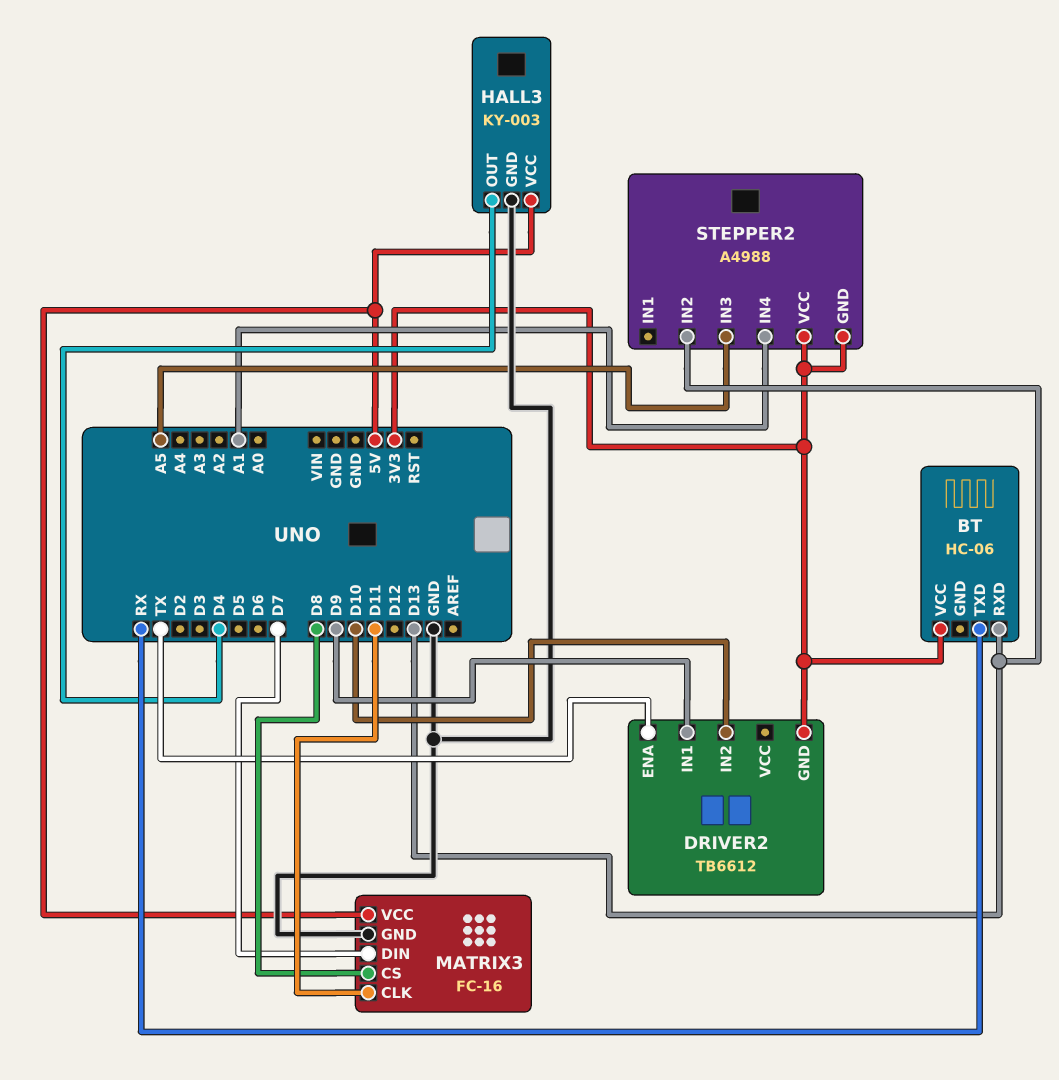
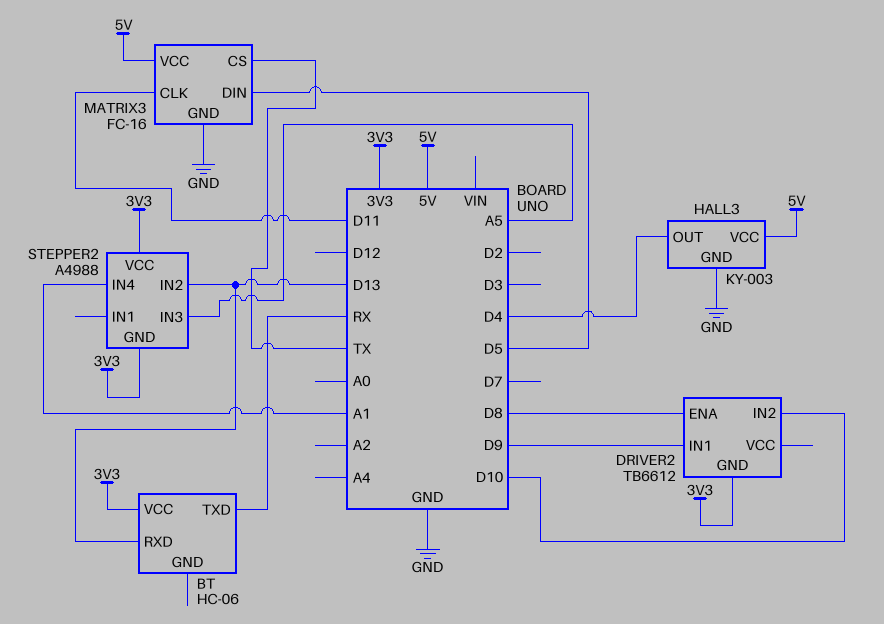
DRIVER2 pin ENA: TX -> D8
MATRIX3 pin CS: D8 -> TX
MATRIX3 pin DIN: D7 -> D5

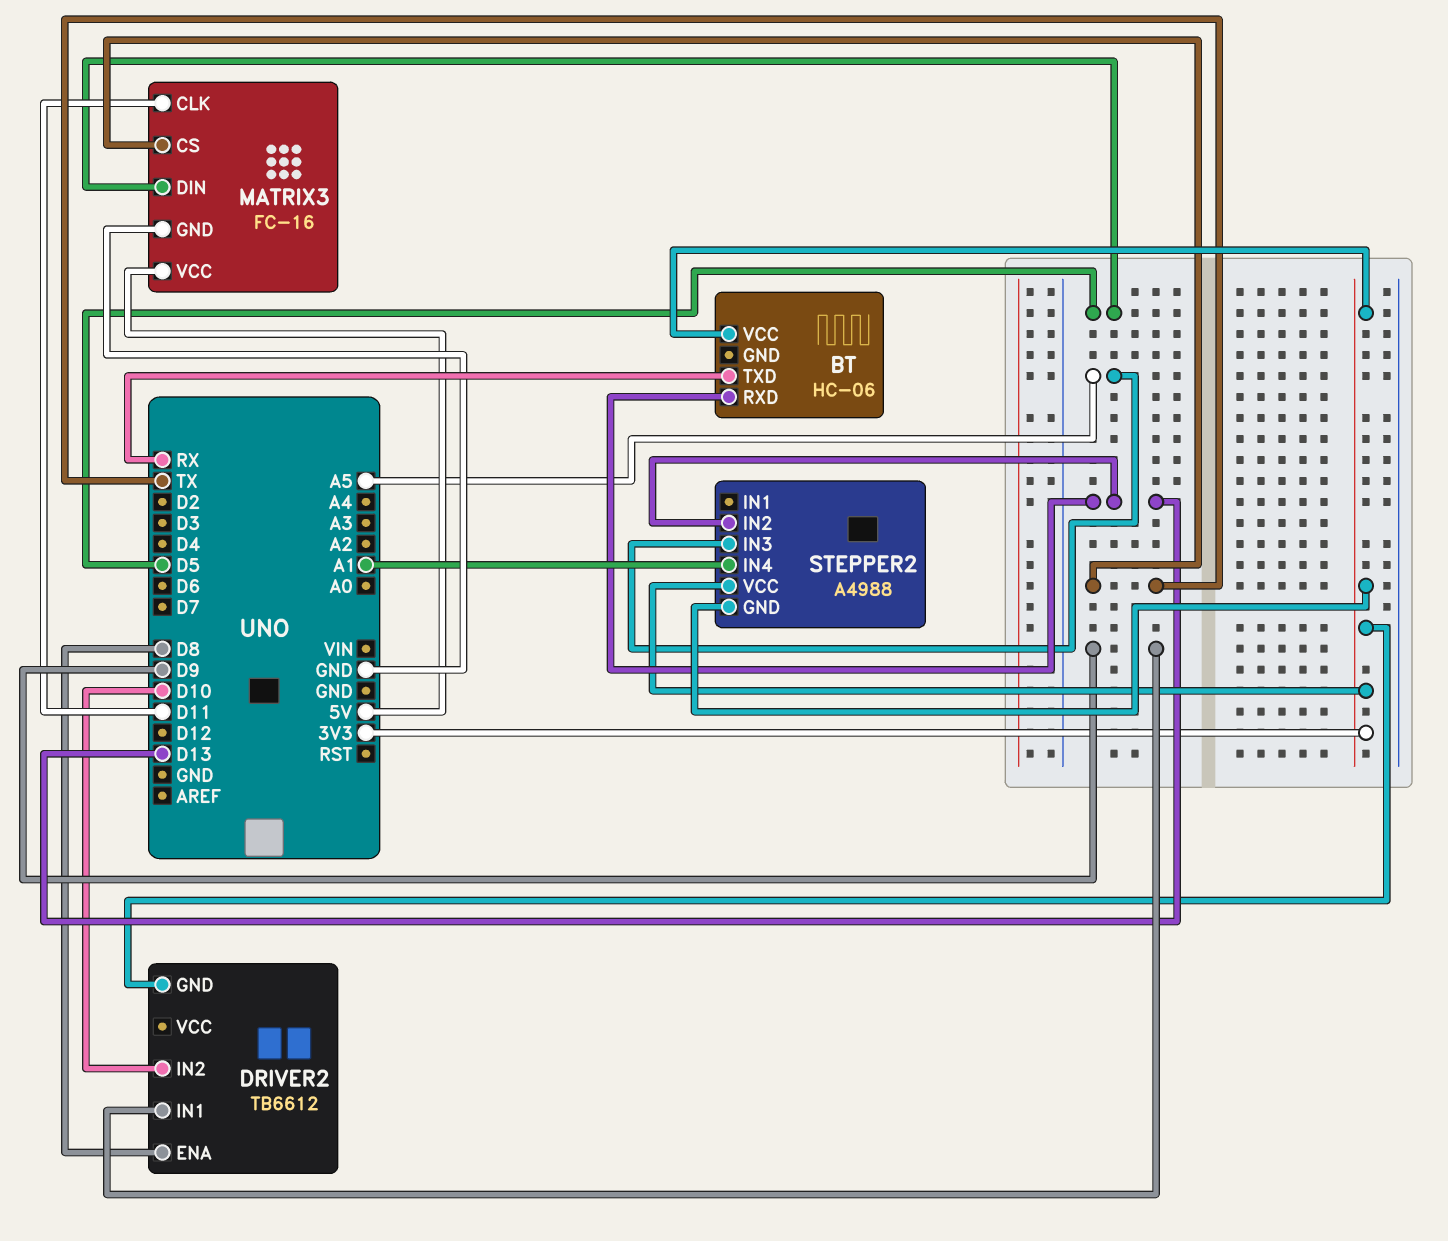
HALL3: KY-003 -> none
HALL3 pin GND: GND -> none
HALL3 pin OUT: D4 -> none
HALL3 pin VCC: 5V -> none

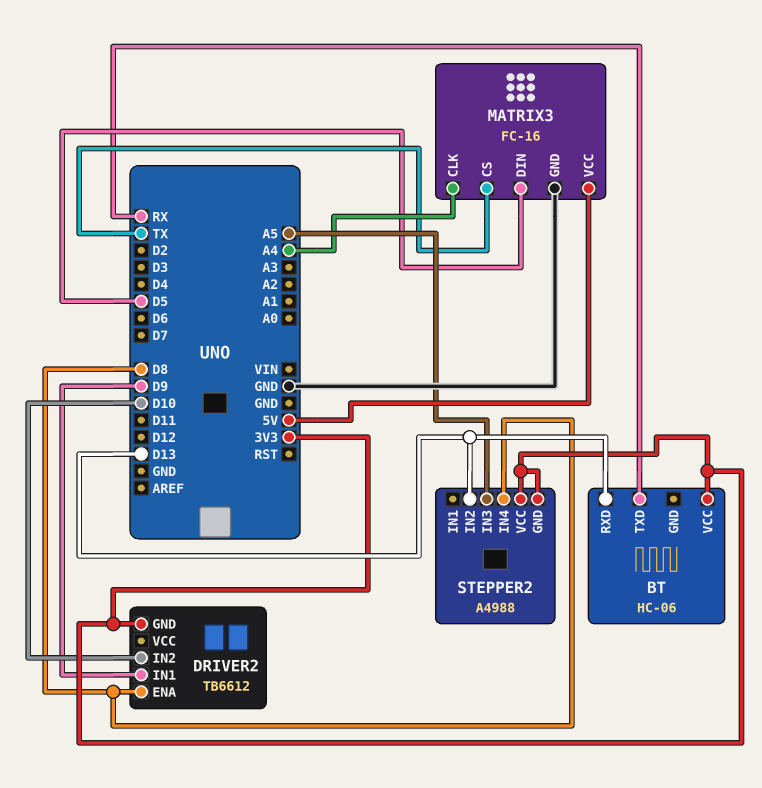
MATRIX3 pin CLK: D11 -> A4
STEPPER2 pin IN4: A1 -> D8

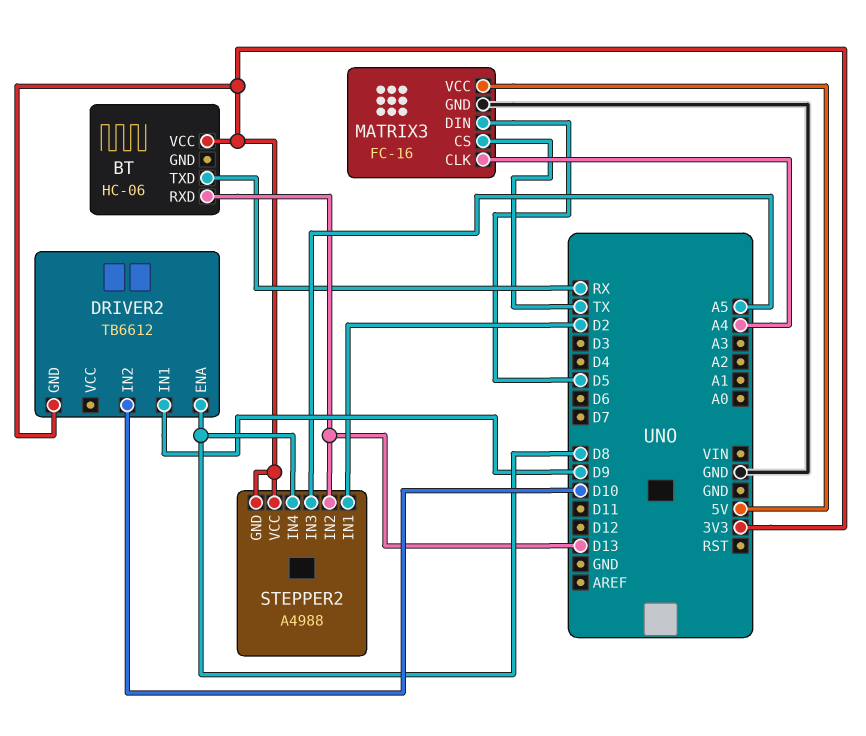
STEPPER2 pin IN1: none -> D2

